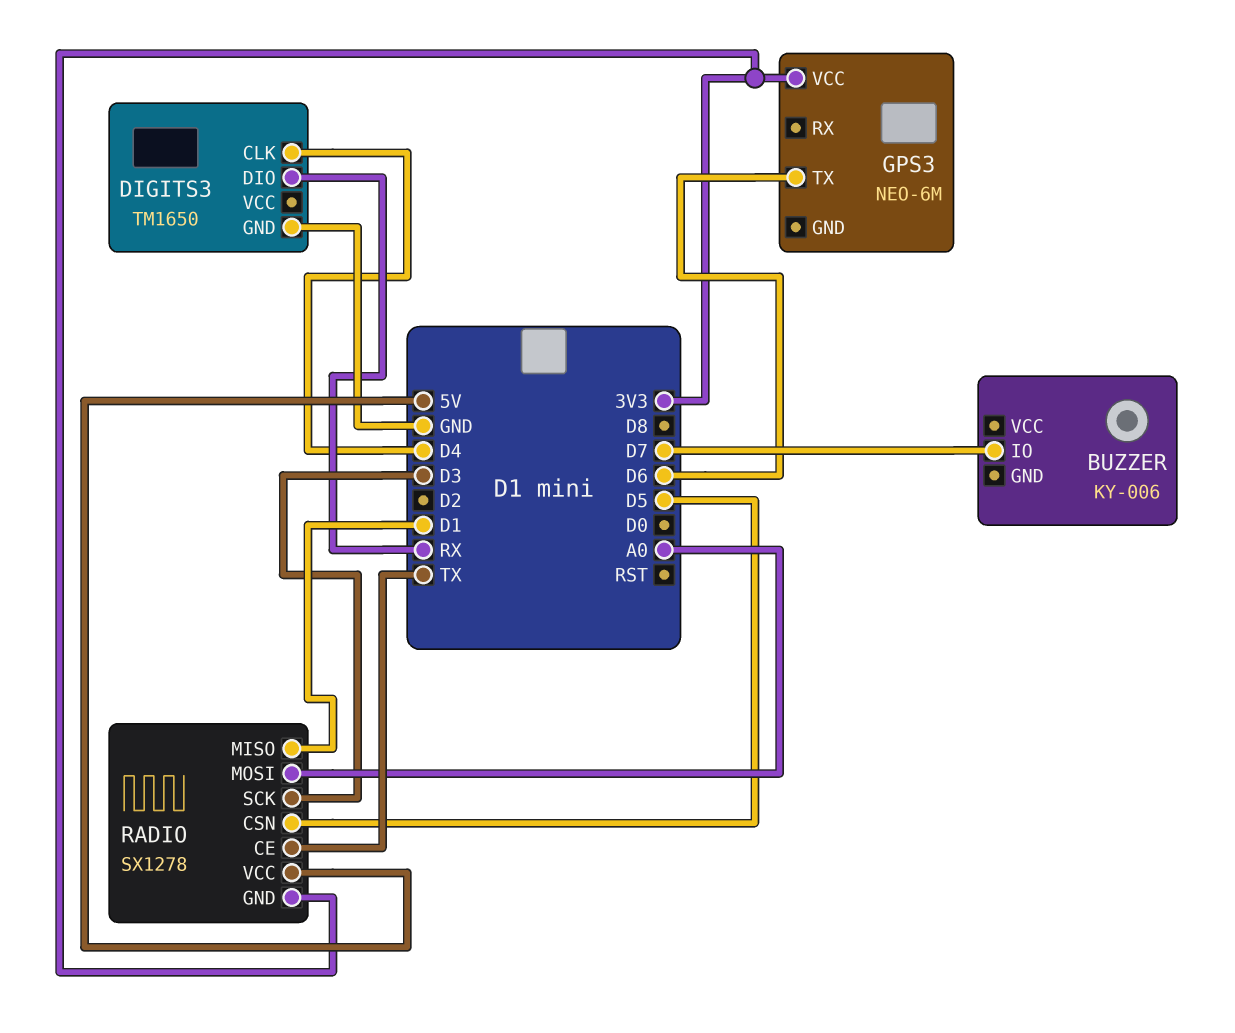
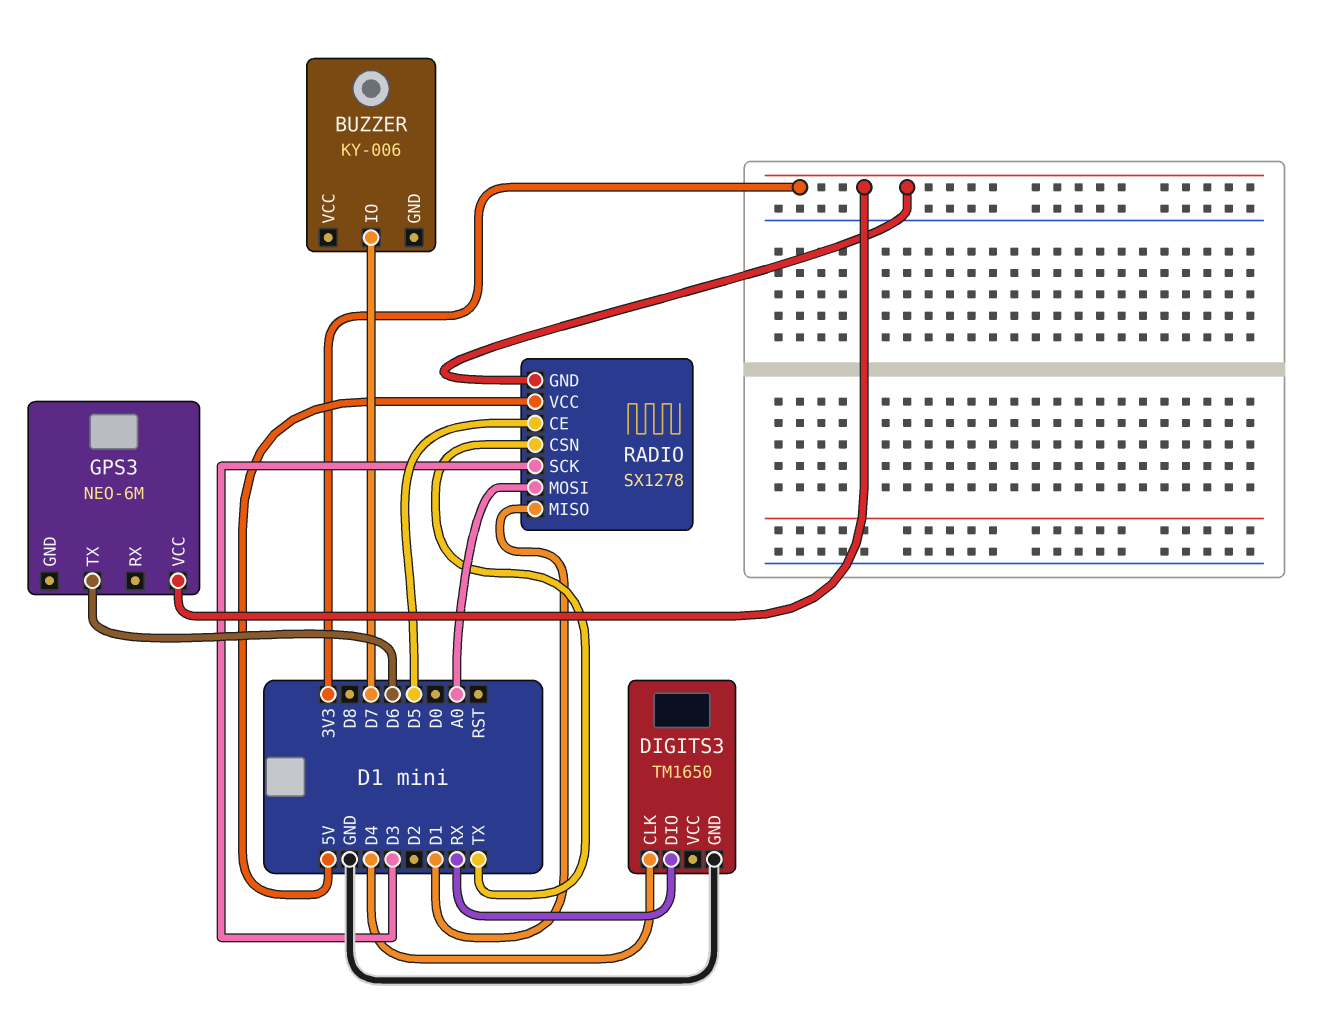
RADIO pin CE: TX -> D5
RADIO pin CSN: D5 -> TX

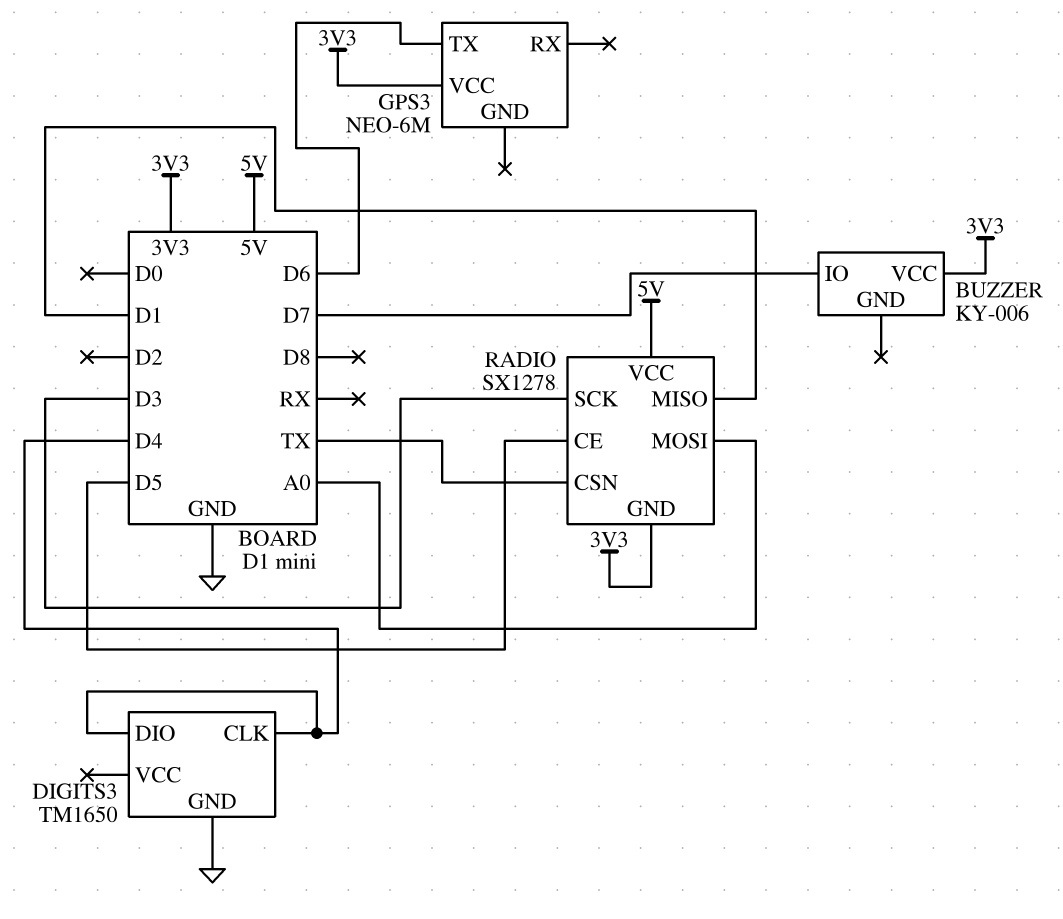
BUZZER pin VCC: none -> 3V3
DIGITS3 pin DIO: RX -> D4

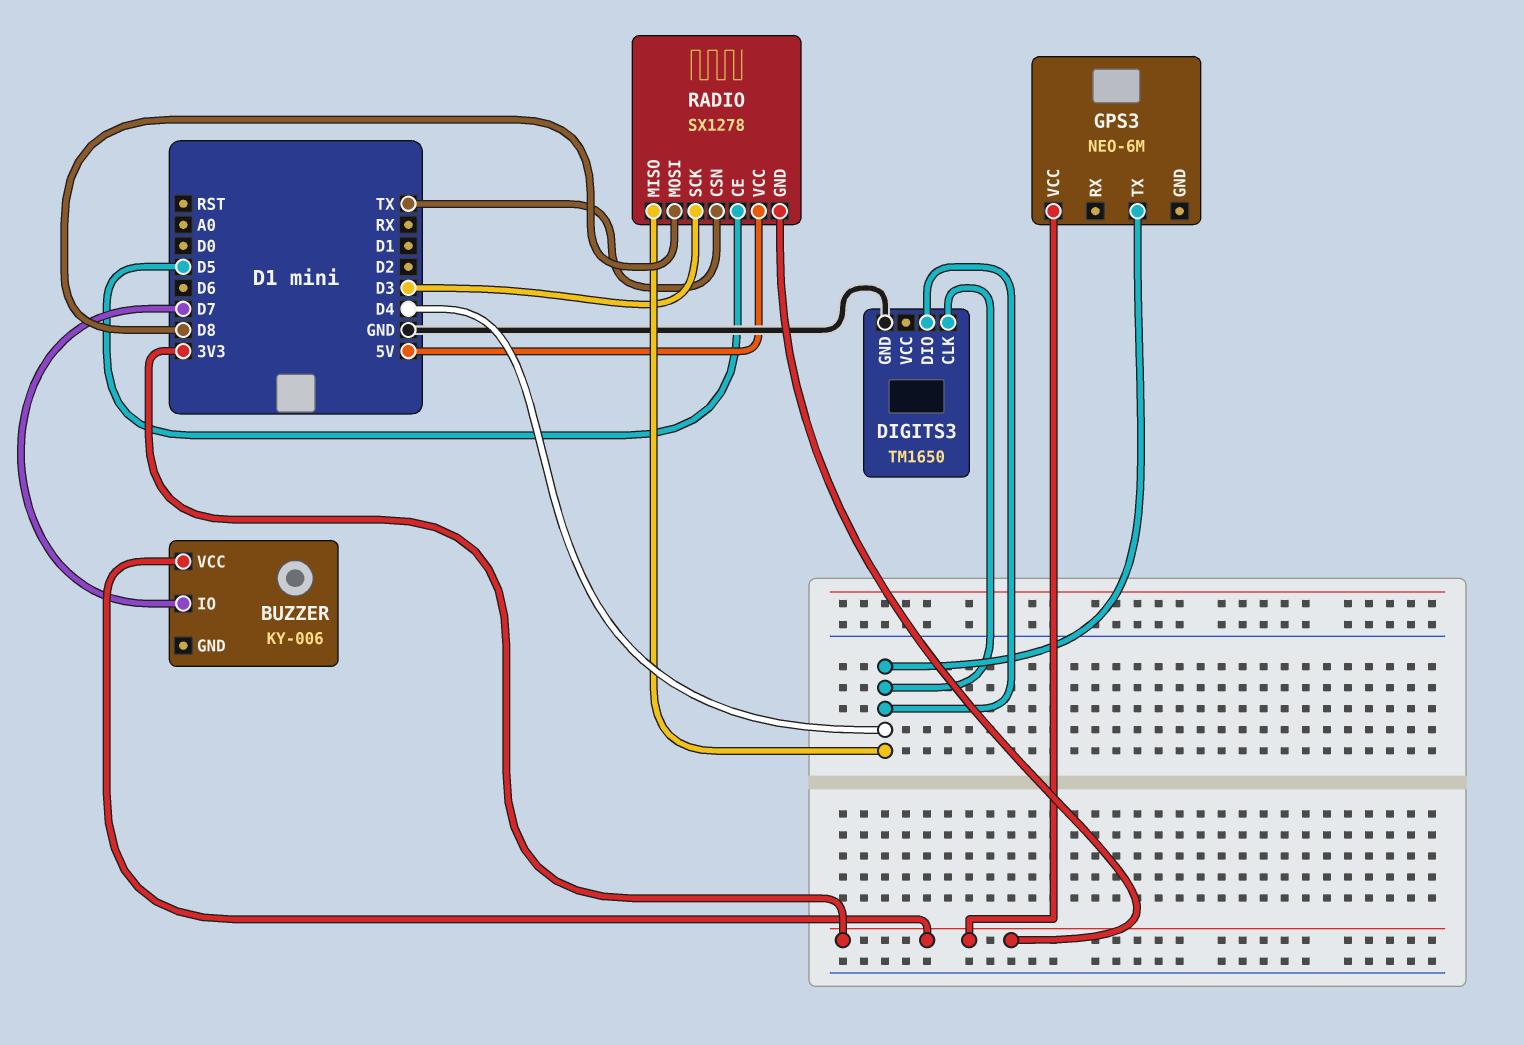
GPS3 pin TX: D6 -> D4
RADIO pin MISO: D1 -> D4
RADIO pin MOSI: A0 -> D8

